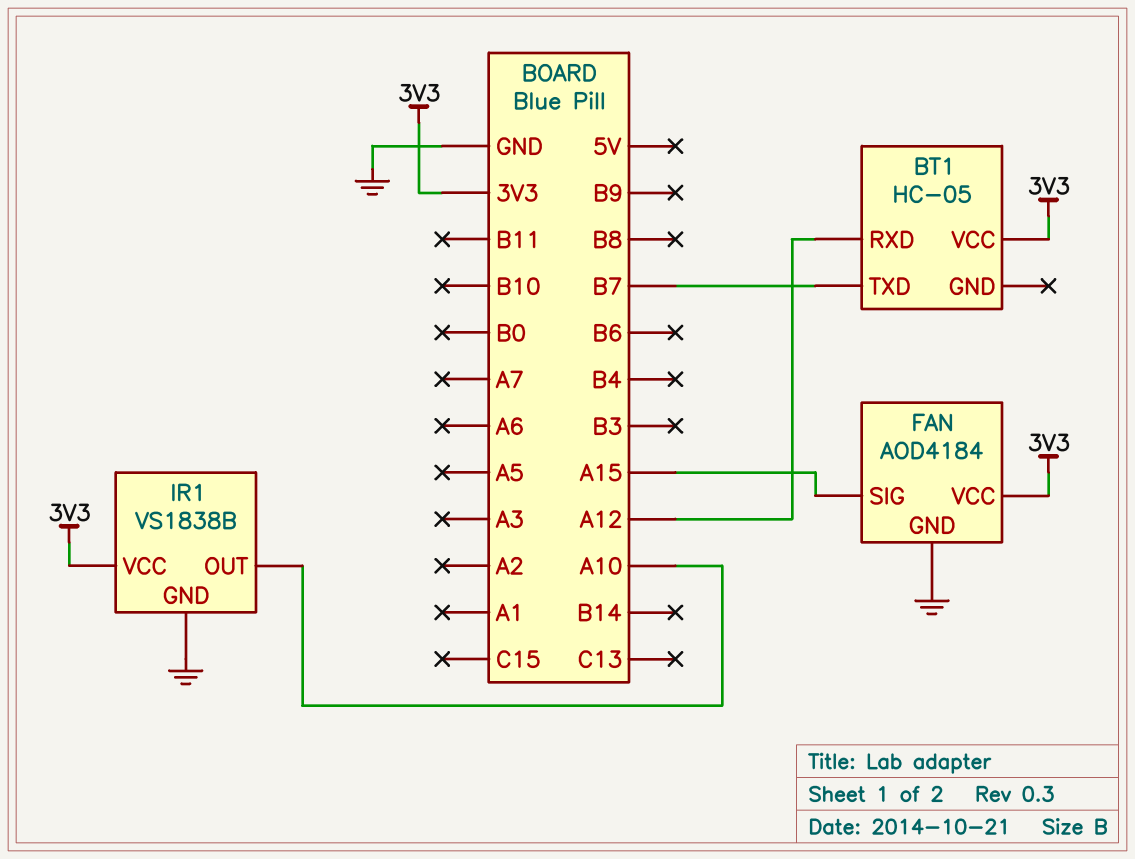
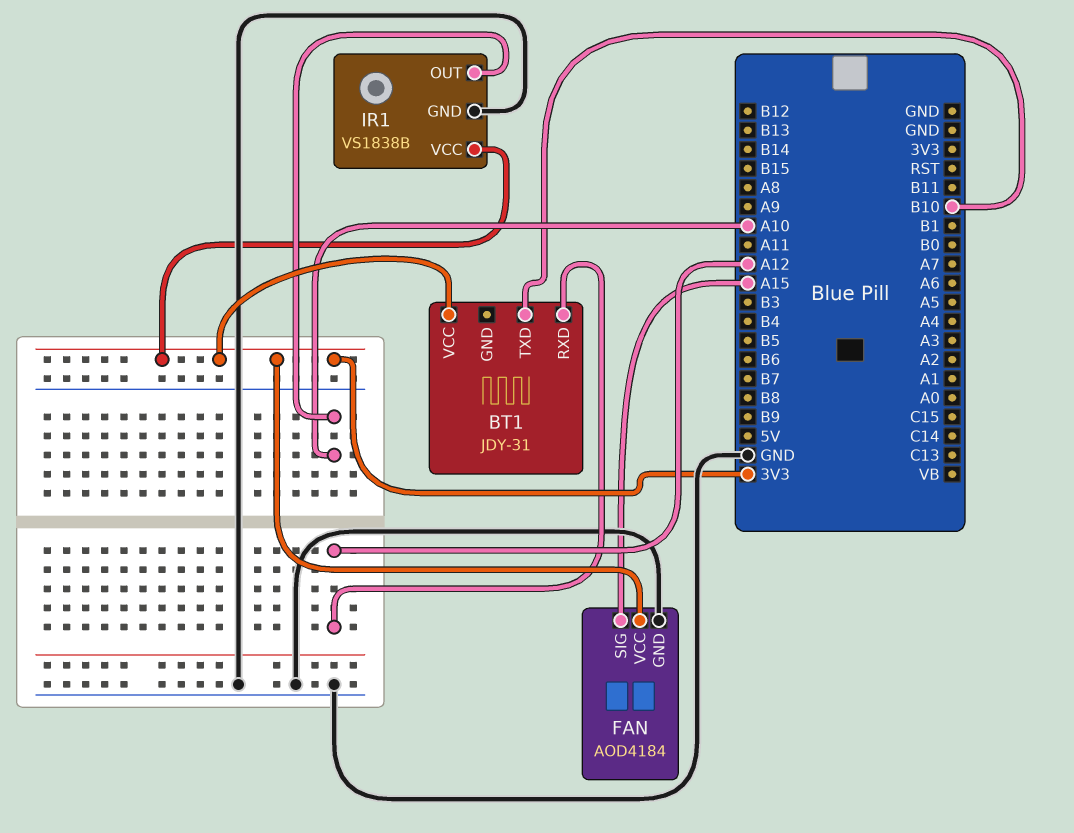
BT1: HC-05 -> JDY-31
BT1 pin TXD: B7 -> B10

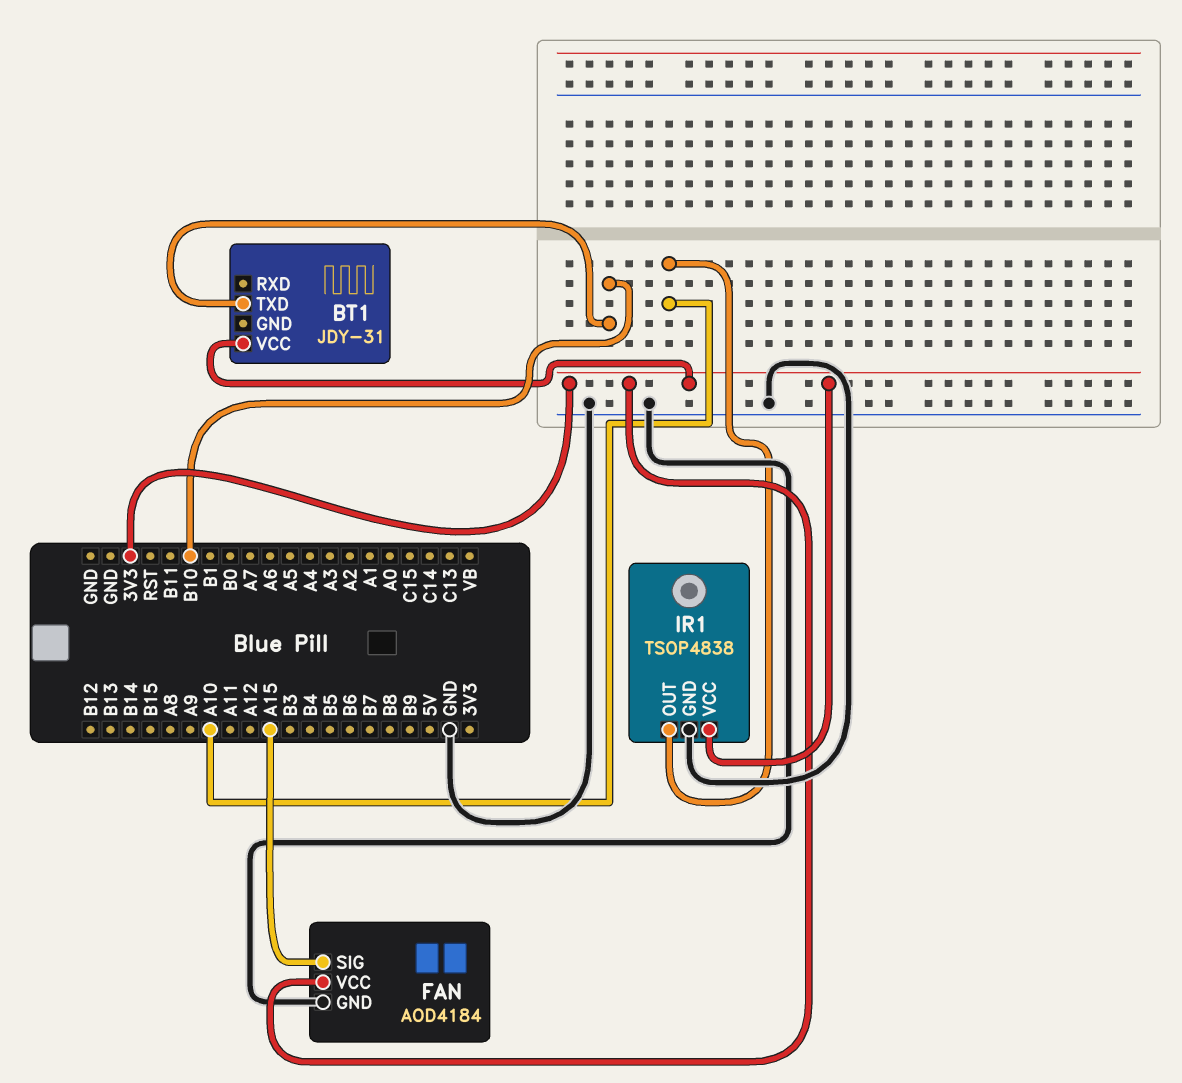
BT1 pin RXD: A12 -> none
IR1: VS1838B -> TSOP4838

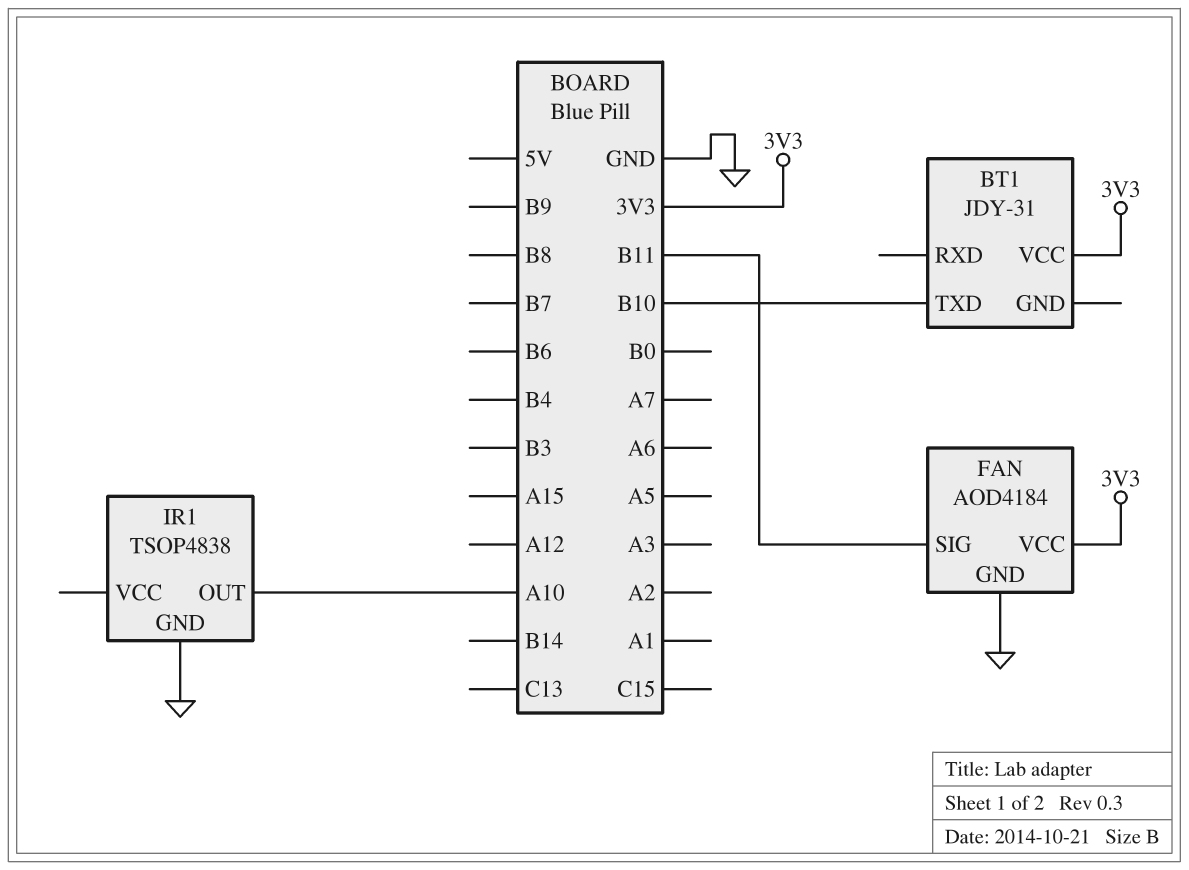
FAN pin SIG: A15 -> B11
IR1 pin VCC: 3V3 -> none

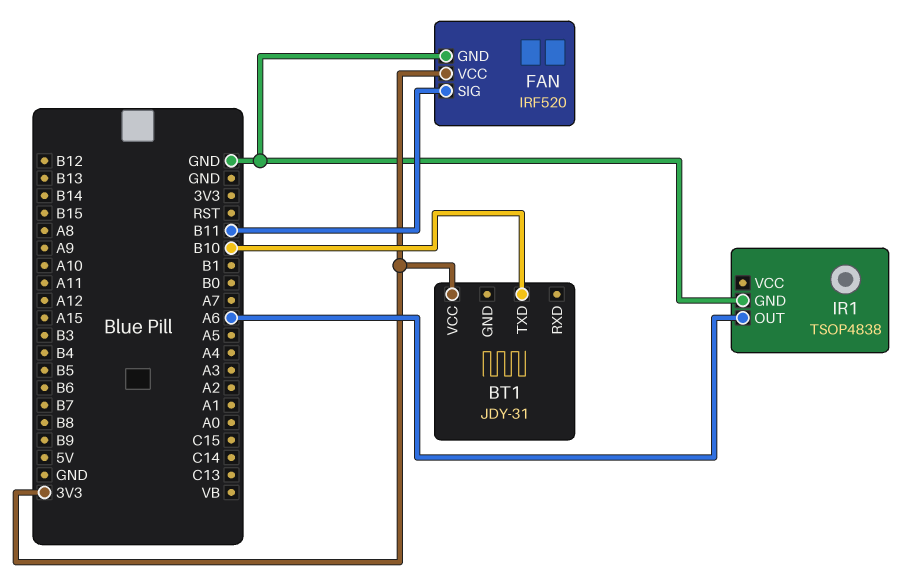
FAN: AOD4184 -> IRF520
IR1 pin OUT: A10 -> A6

